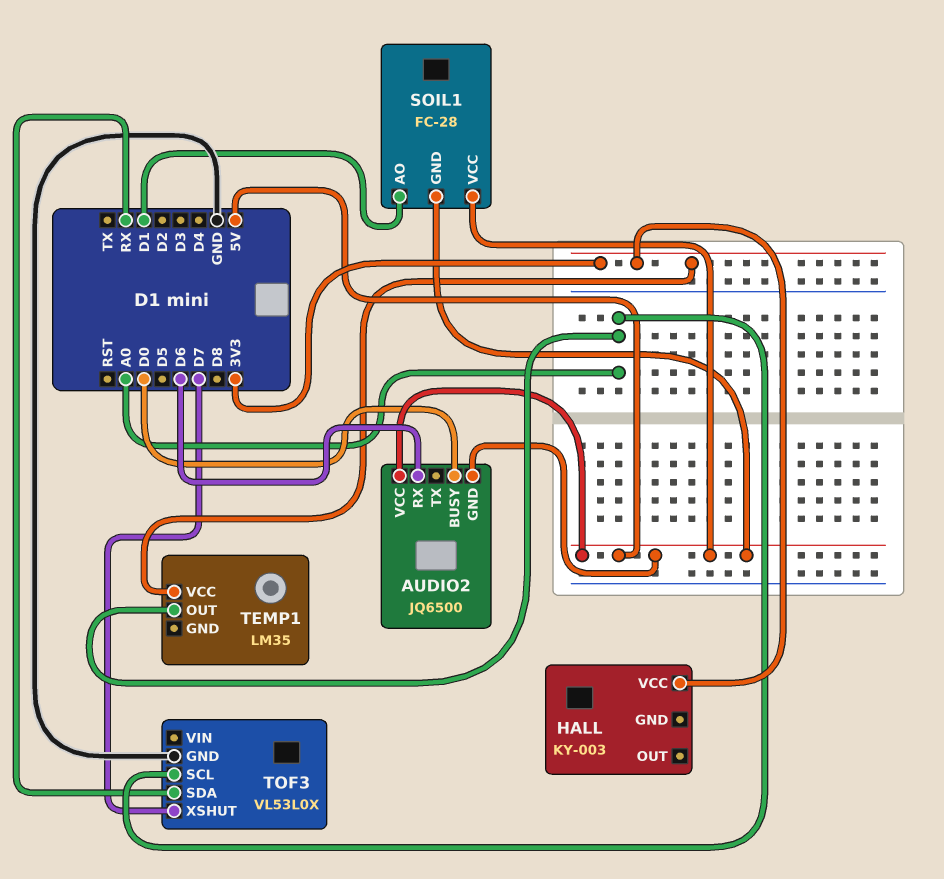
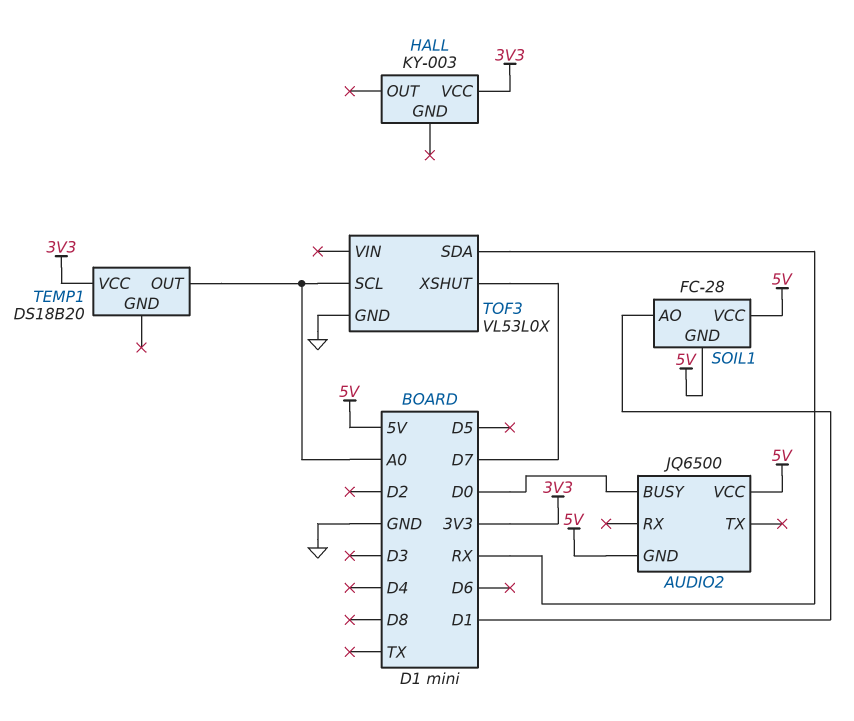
AUDIO2 pin RX: D6 -> none
TEMP1: LM35 -> DS18B20

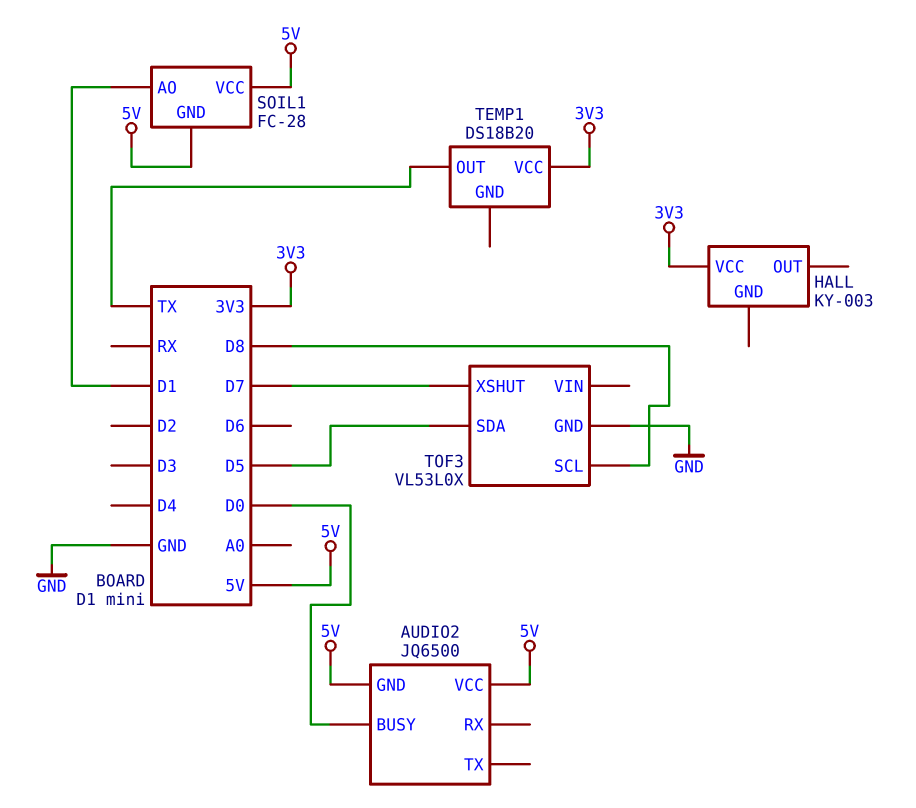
TEMP1 pin OUT: A0 -> TX
TOF3 pin SCL: A0 -> D8
TOF3 pin SDA: RX -> D5

